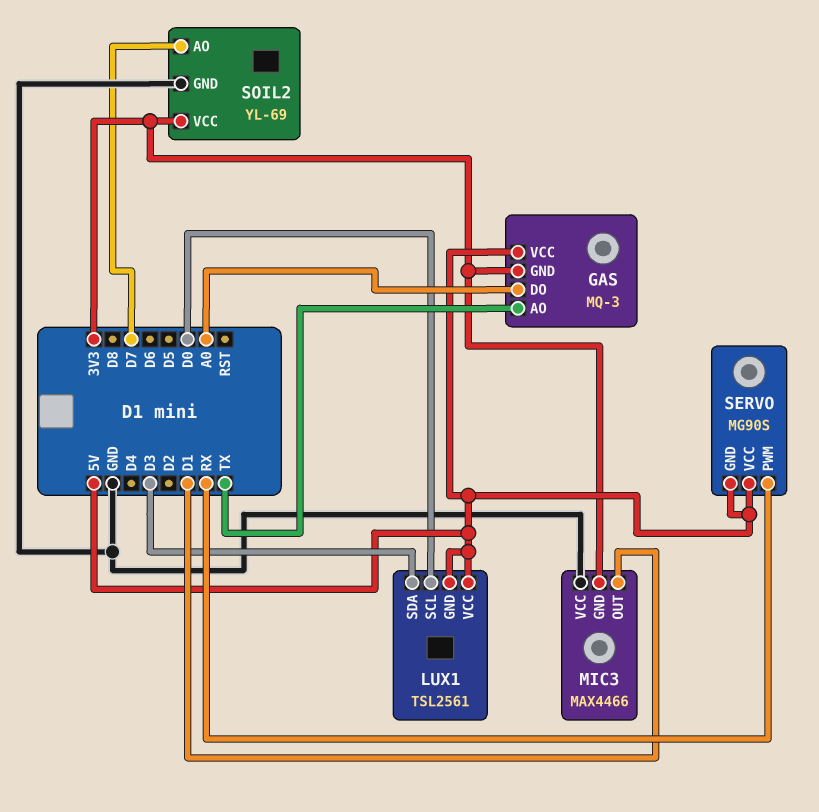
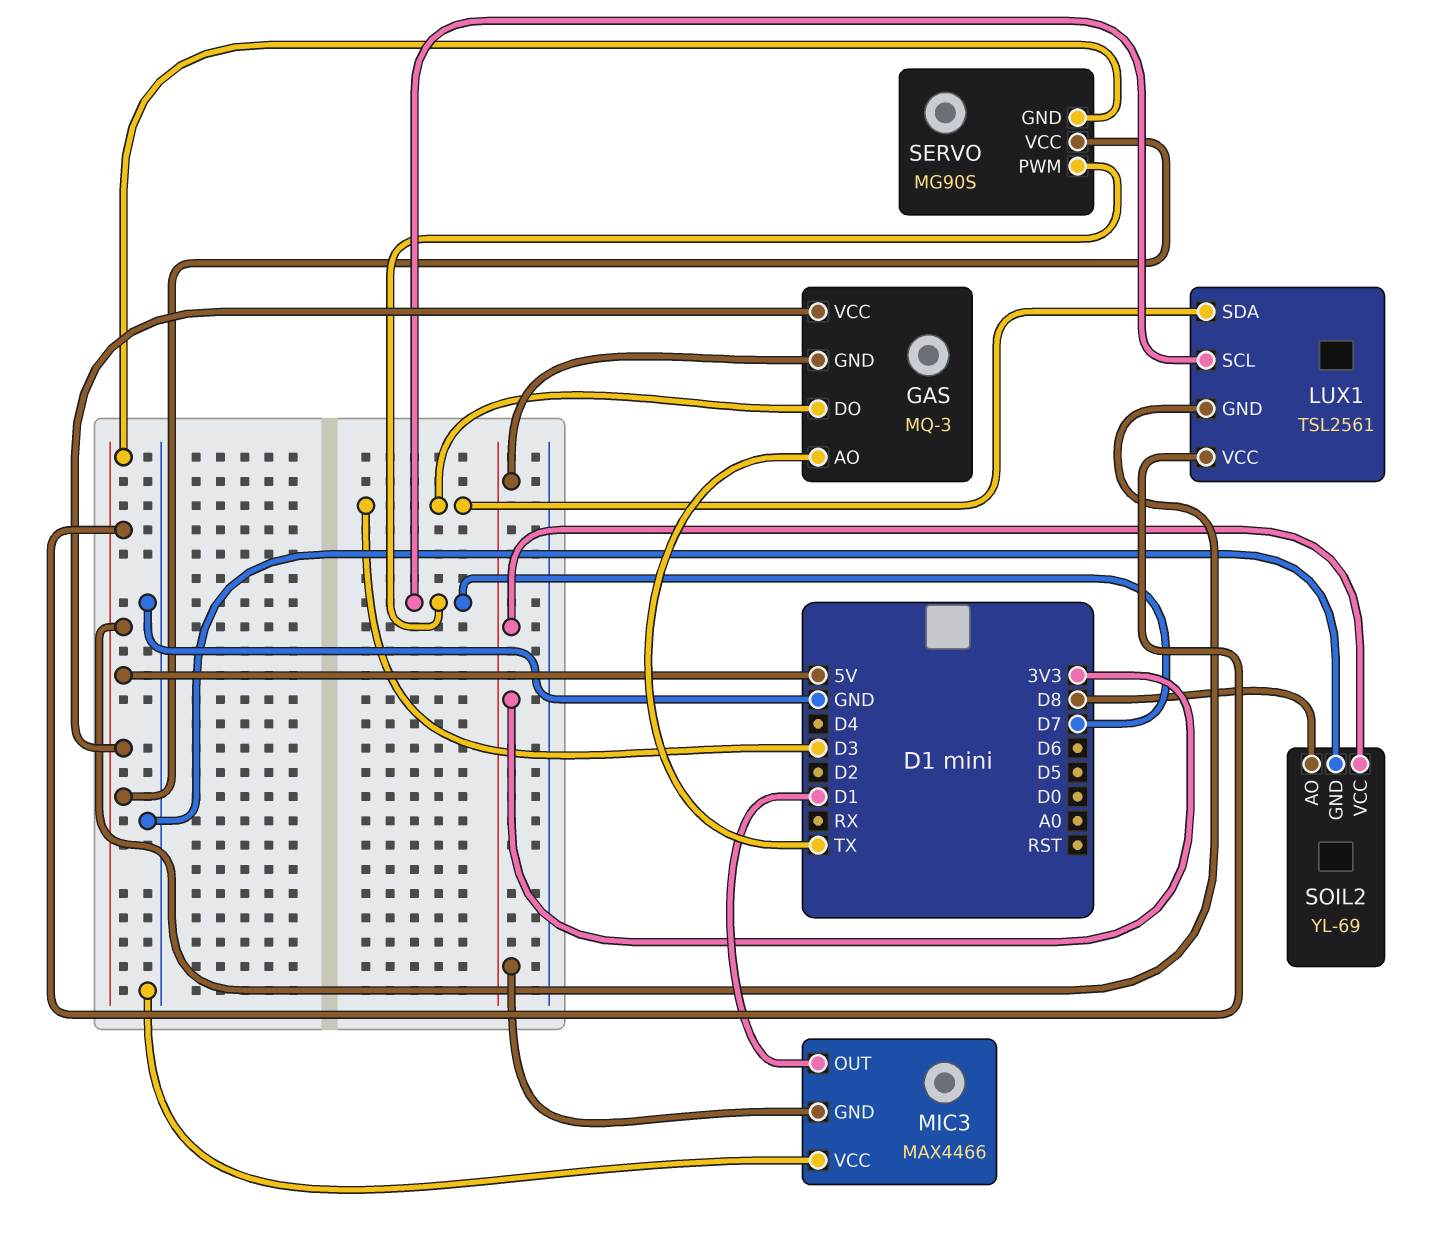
GAS pin DO: A0 -> D3
LUX1 pin SCL: D0 -> D7
SERVO pin PWM: RX -> D7
SOIL2 pin AO: D7 -> D8

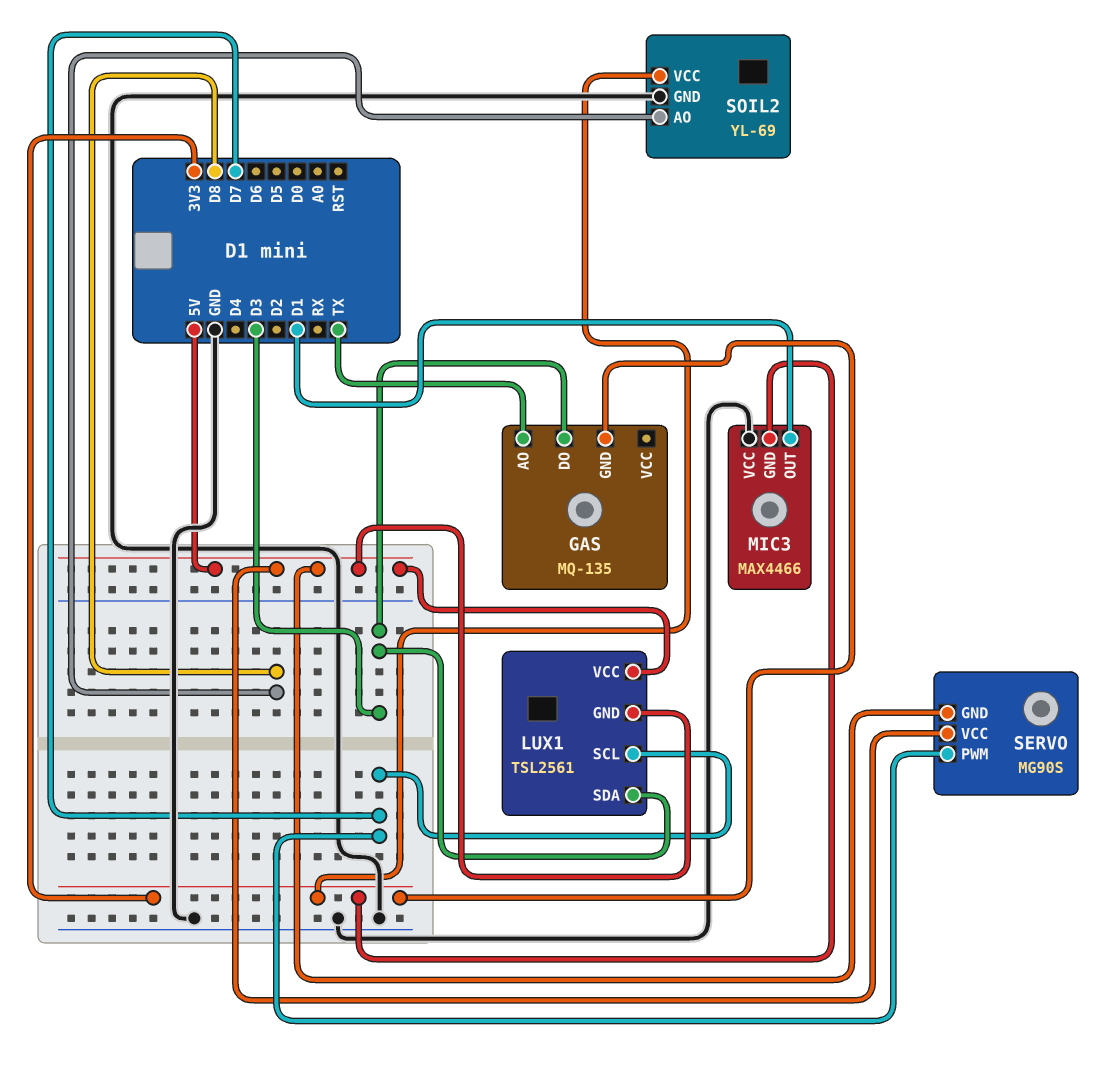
GAS: MQ-3 -> MQ-135
GAS pin VCC: 5V -> none

